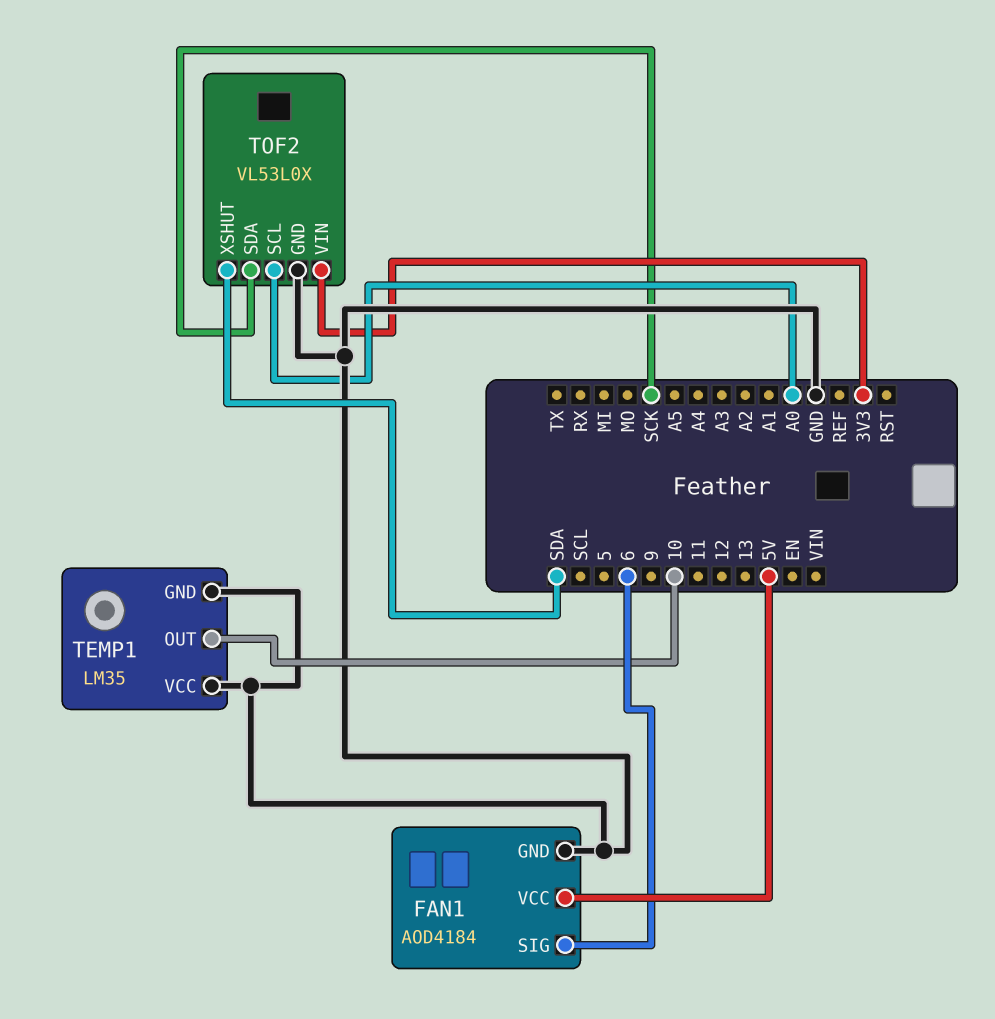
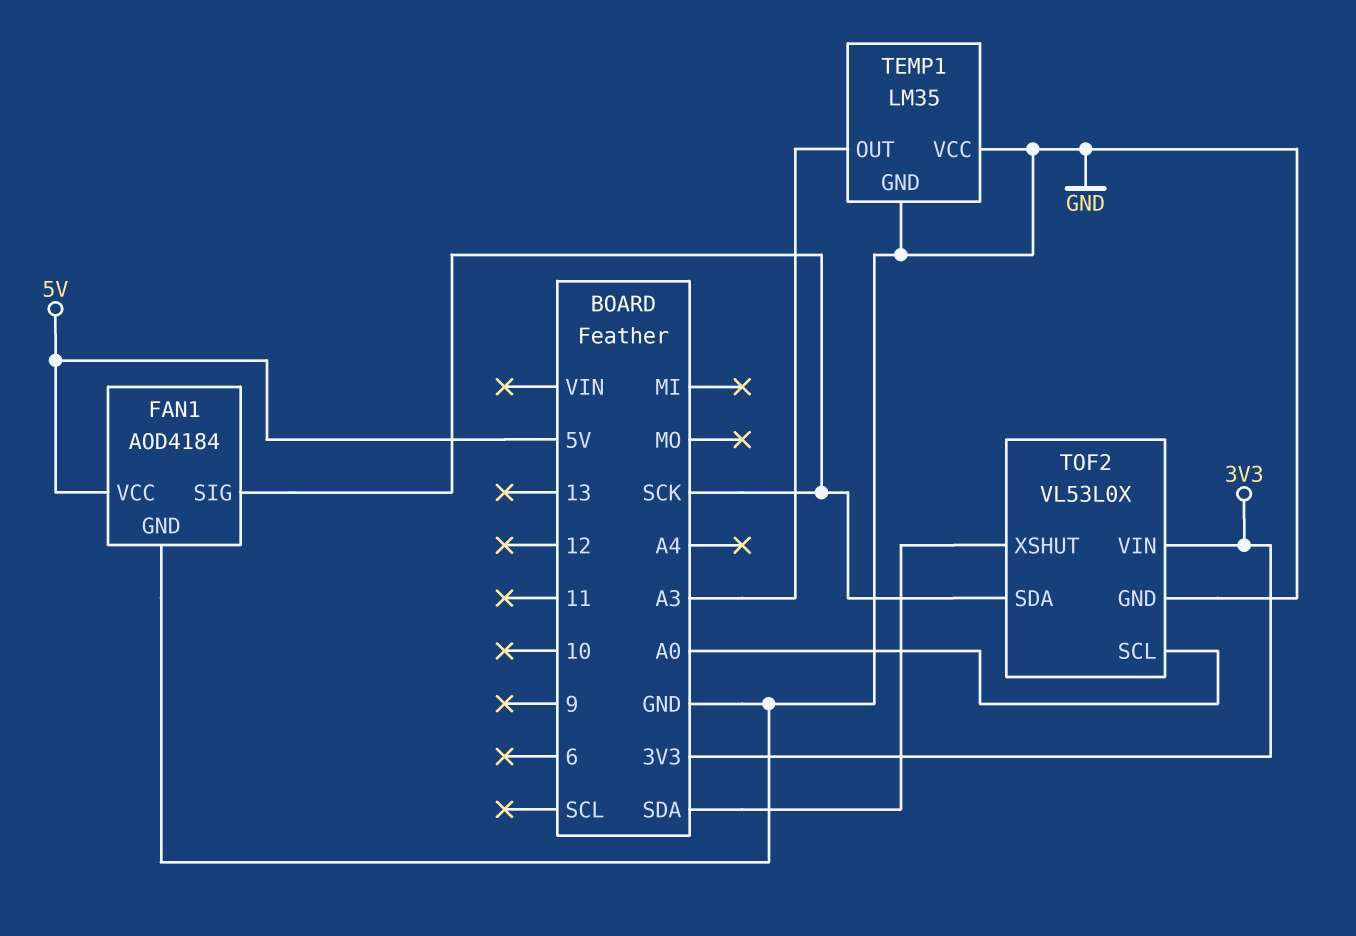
FAN1 pin SIG: 6 -> SCK
TEMP1 pin OUT: 10 -> A3

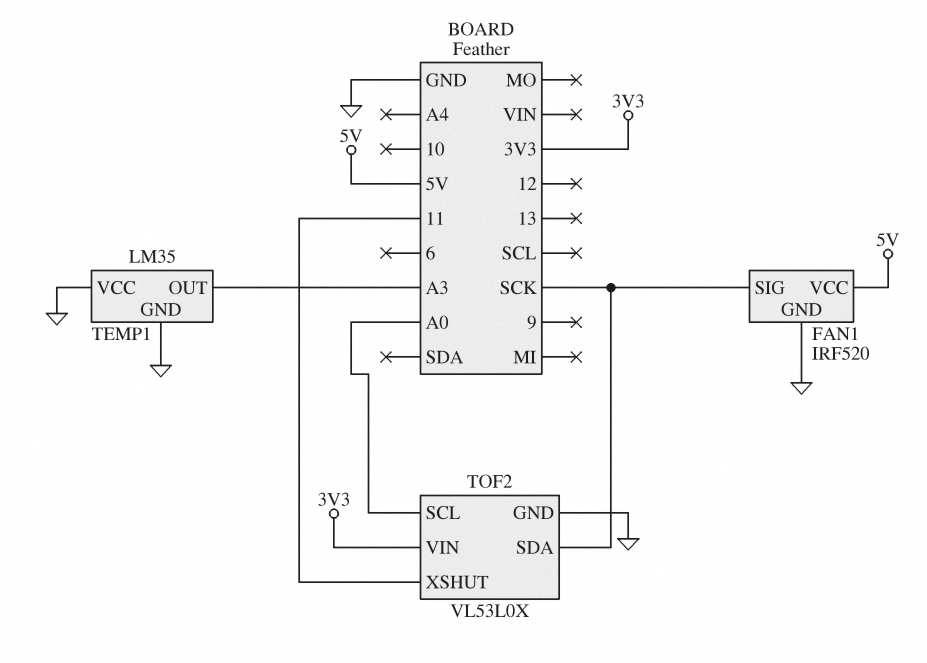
FAN1: AOD4184 -> IRF520
TOF2 pin XSHUT: SDA -> 11

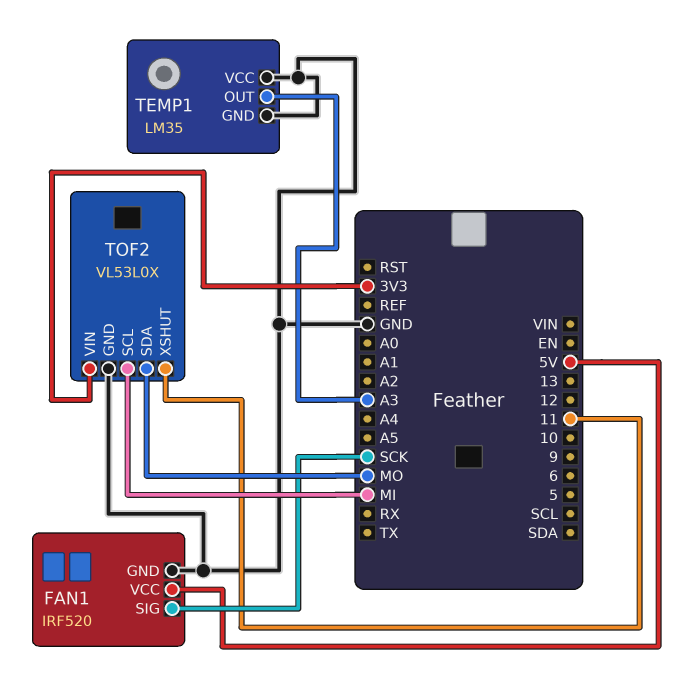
TOF2 pin SCL: A0 -> MI
TOF2 pin SDA: SCK -> MO

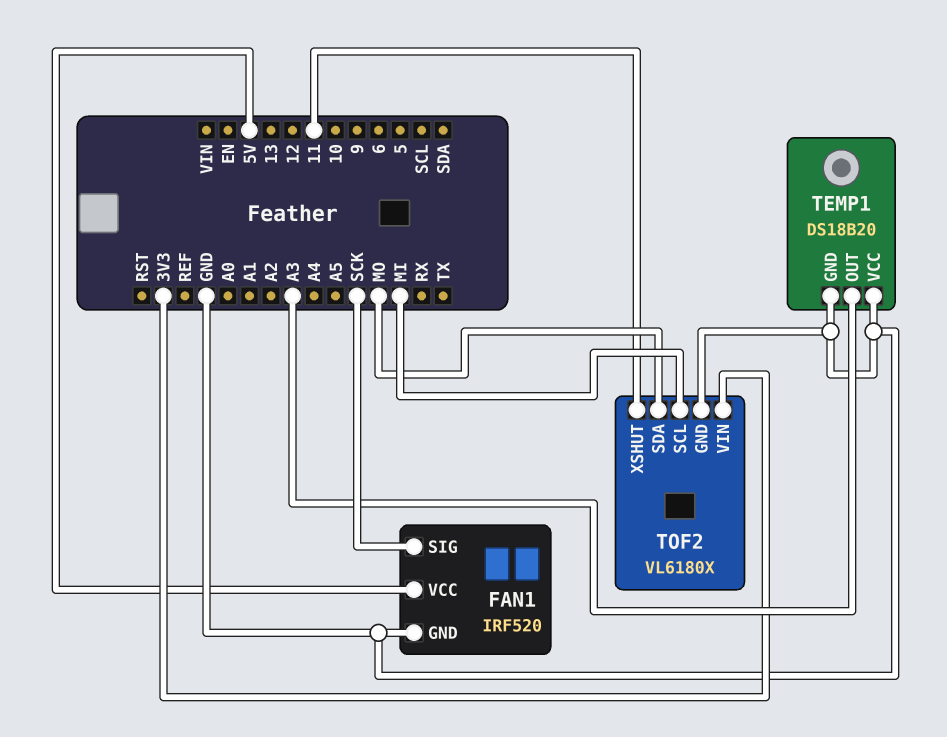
TEMP1: LM35 -> DS18B20
TOF2: VL53L0X -> VL6180X

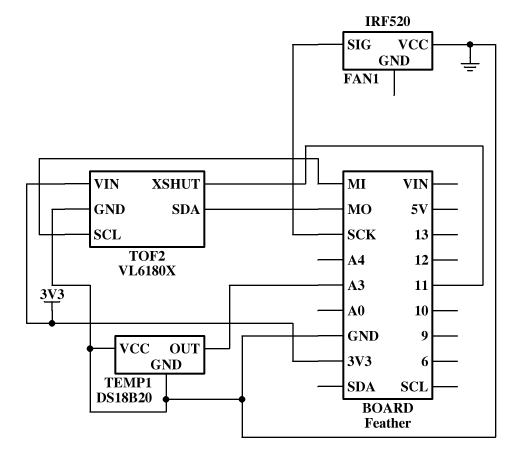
FAN1 pin GND: GND -> none
FAN1 pin VCC: 5V -> GND

